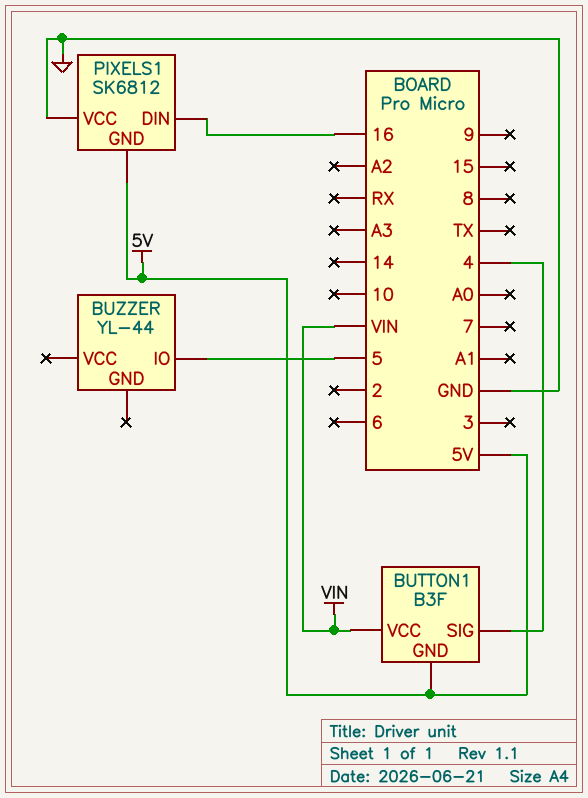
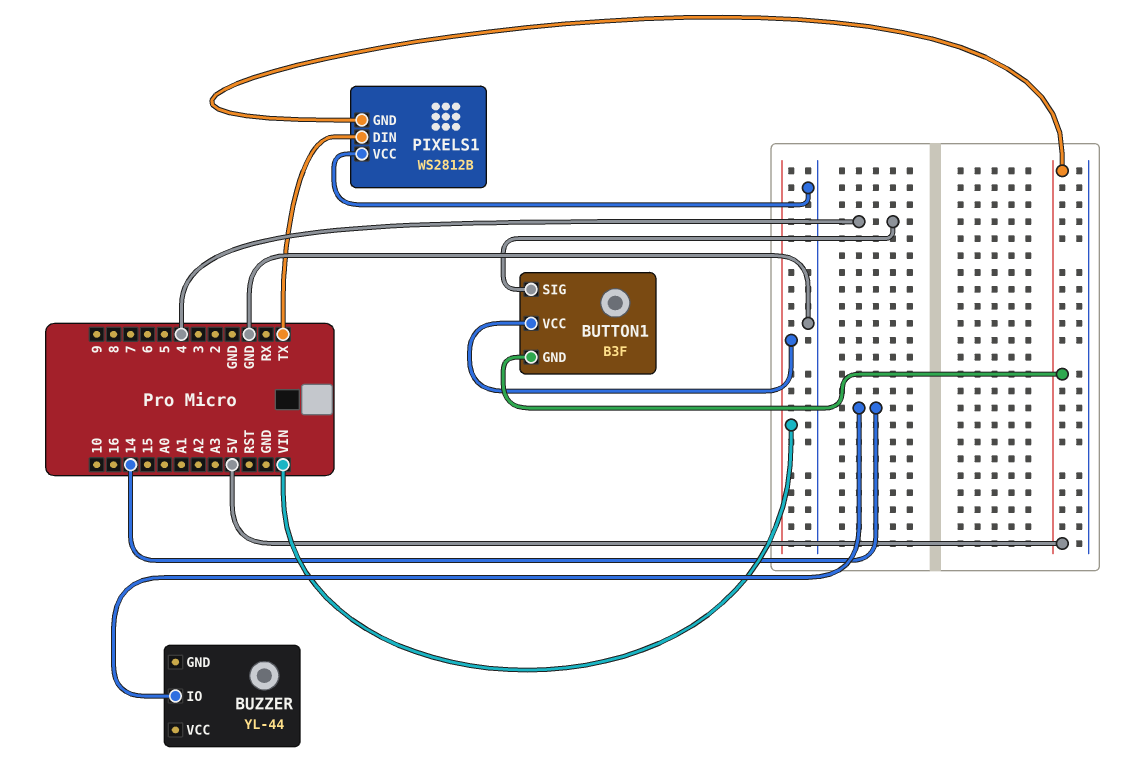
BUZZER pin IO: 5 -> 14
PIXELS1: SK6812 -> WS2812B
PIXELS1 pin DIN: 16 -> TX

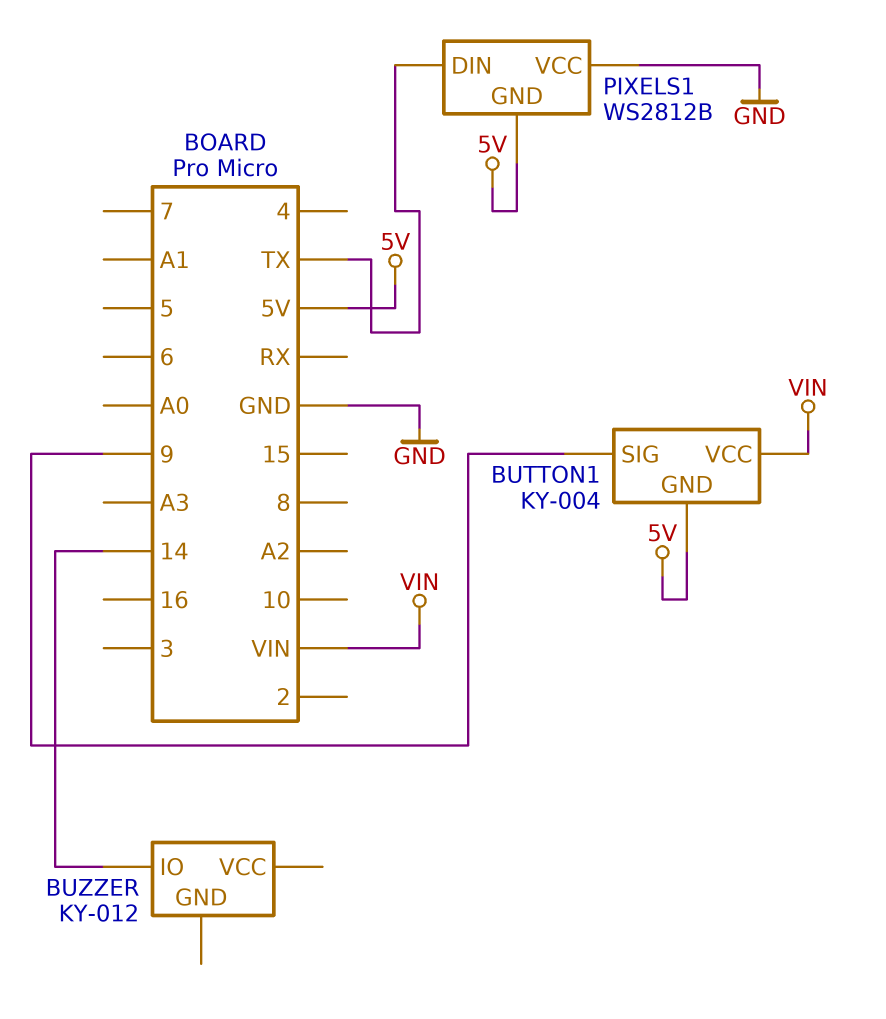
BUTTON1: B3F -> KY-004
BUTTON1 pin SIG: 4 -> 9
BUZZER: YL-44 -> KY-012

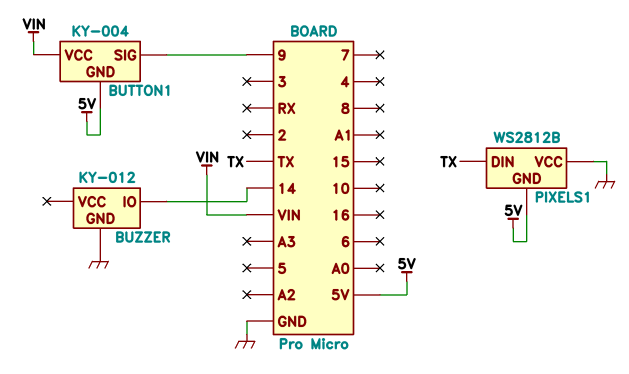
BUZZER pin GND: none -> GND

